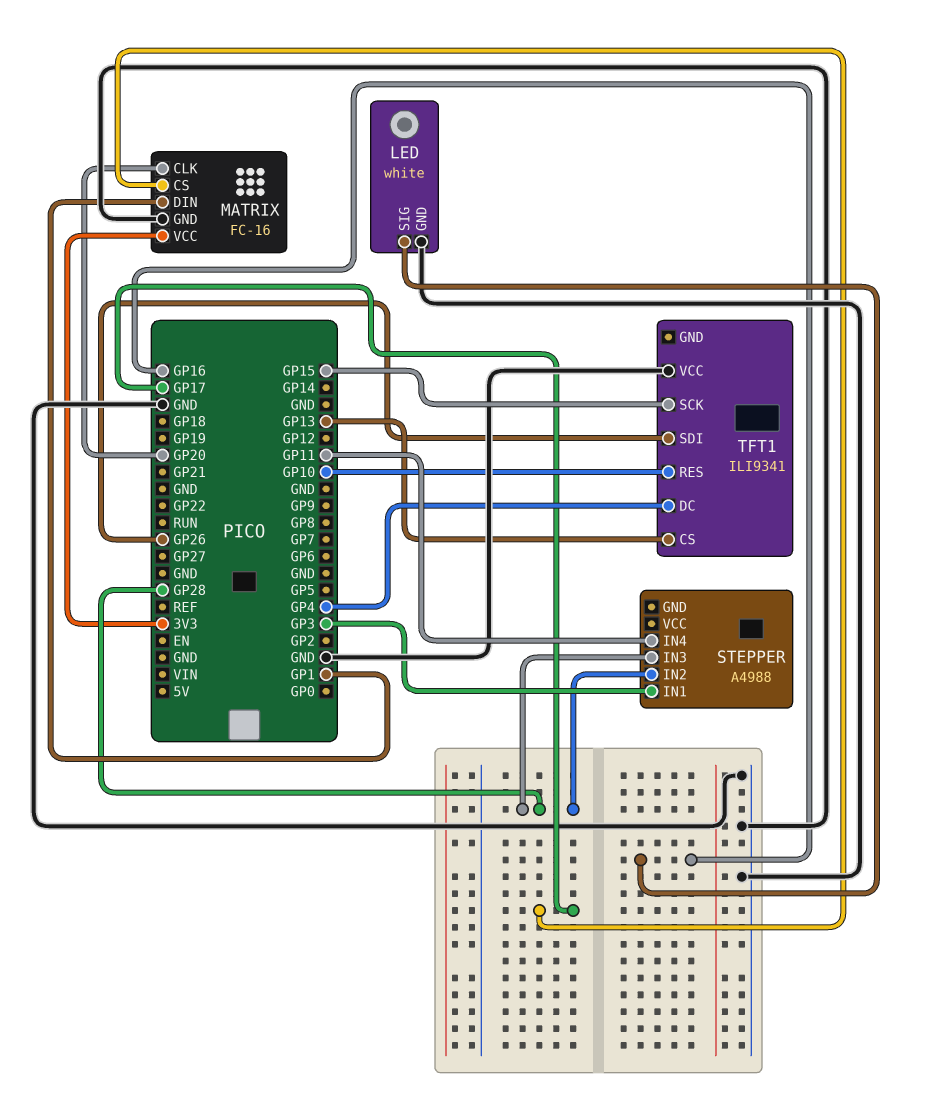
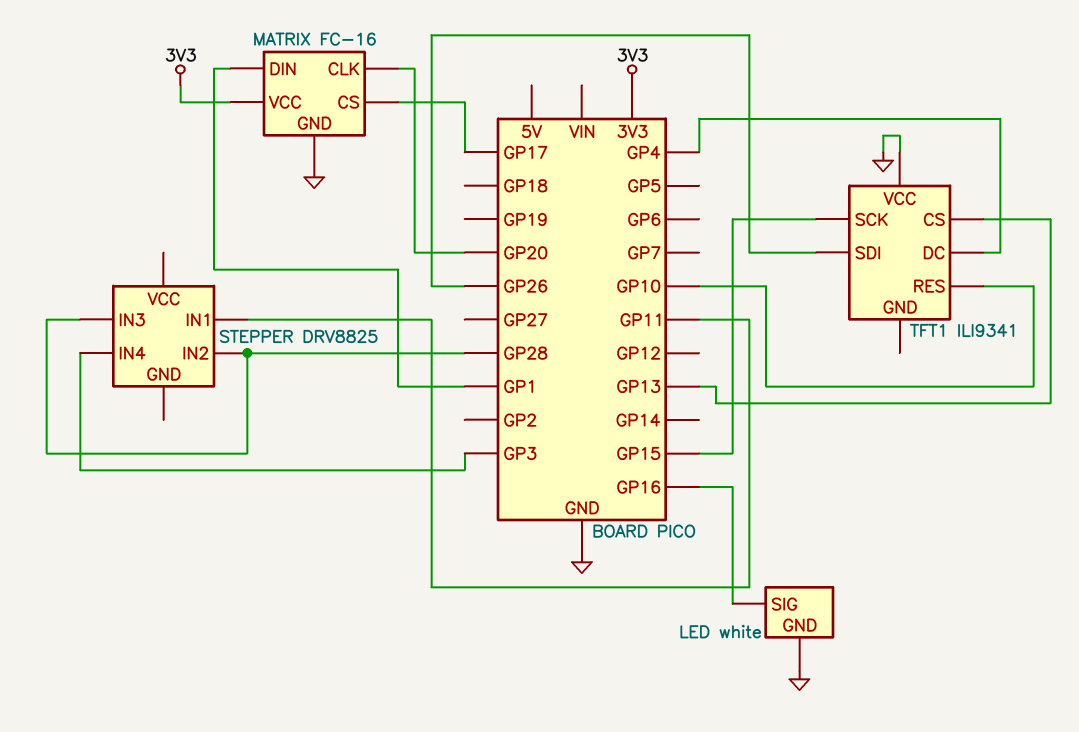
STEPPER: A4988 -> DRV8825
STEPPER pin IN1: GP3 -> GP11
STEPPER pin IN4: GP11 -> GP3

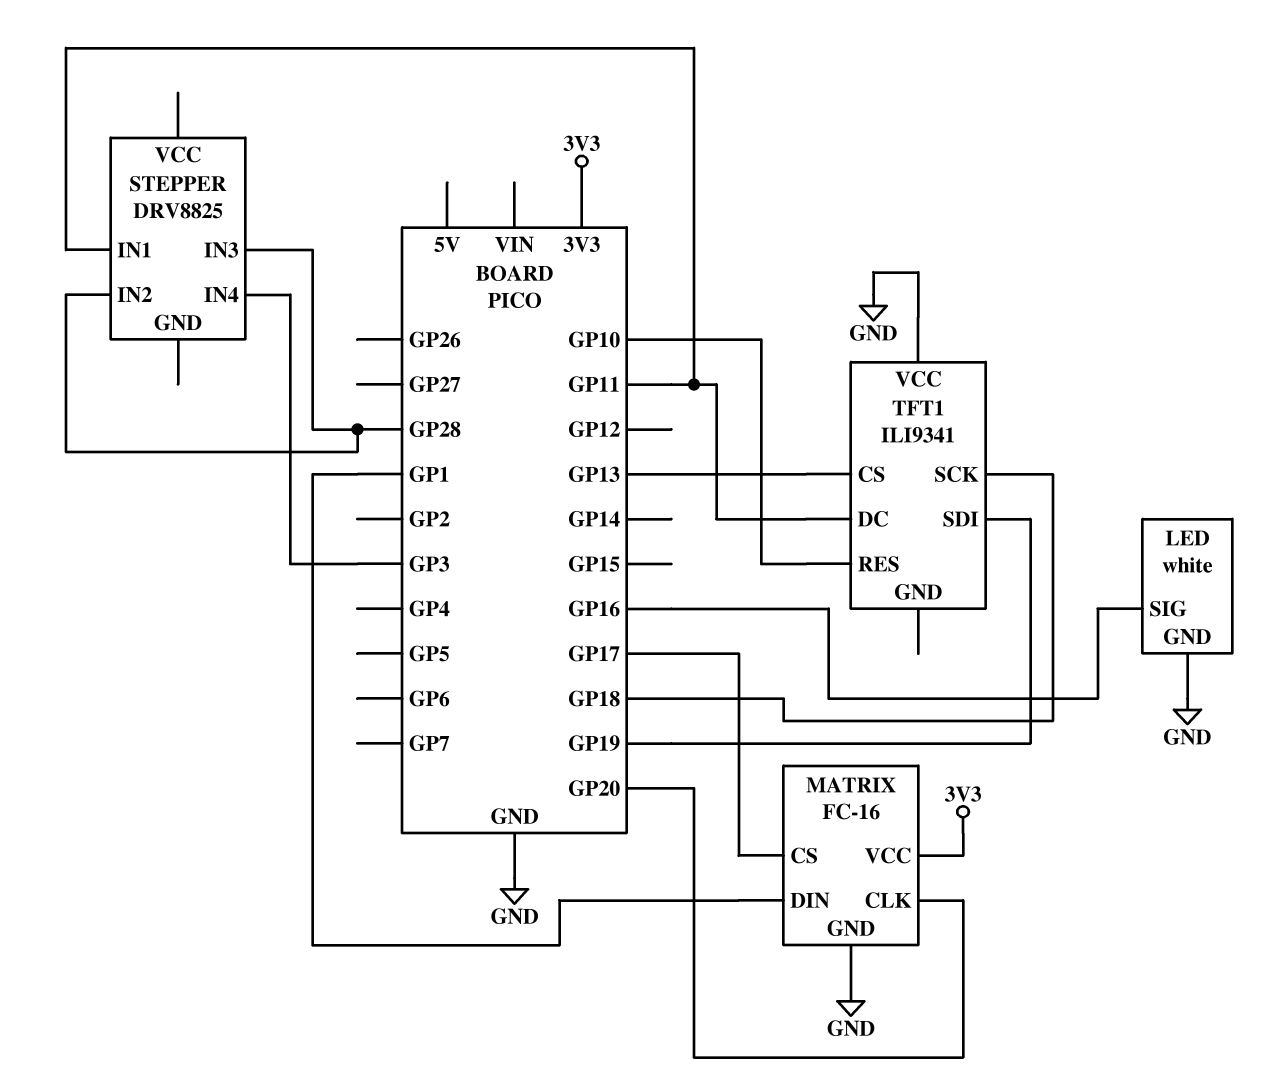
TFT1 pin DC: GP4 -> GP11
TFT1 pin SCK: GP15 -> GP18
TFT1 pin SDI: GP26 -> GP19

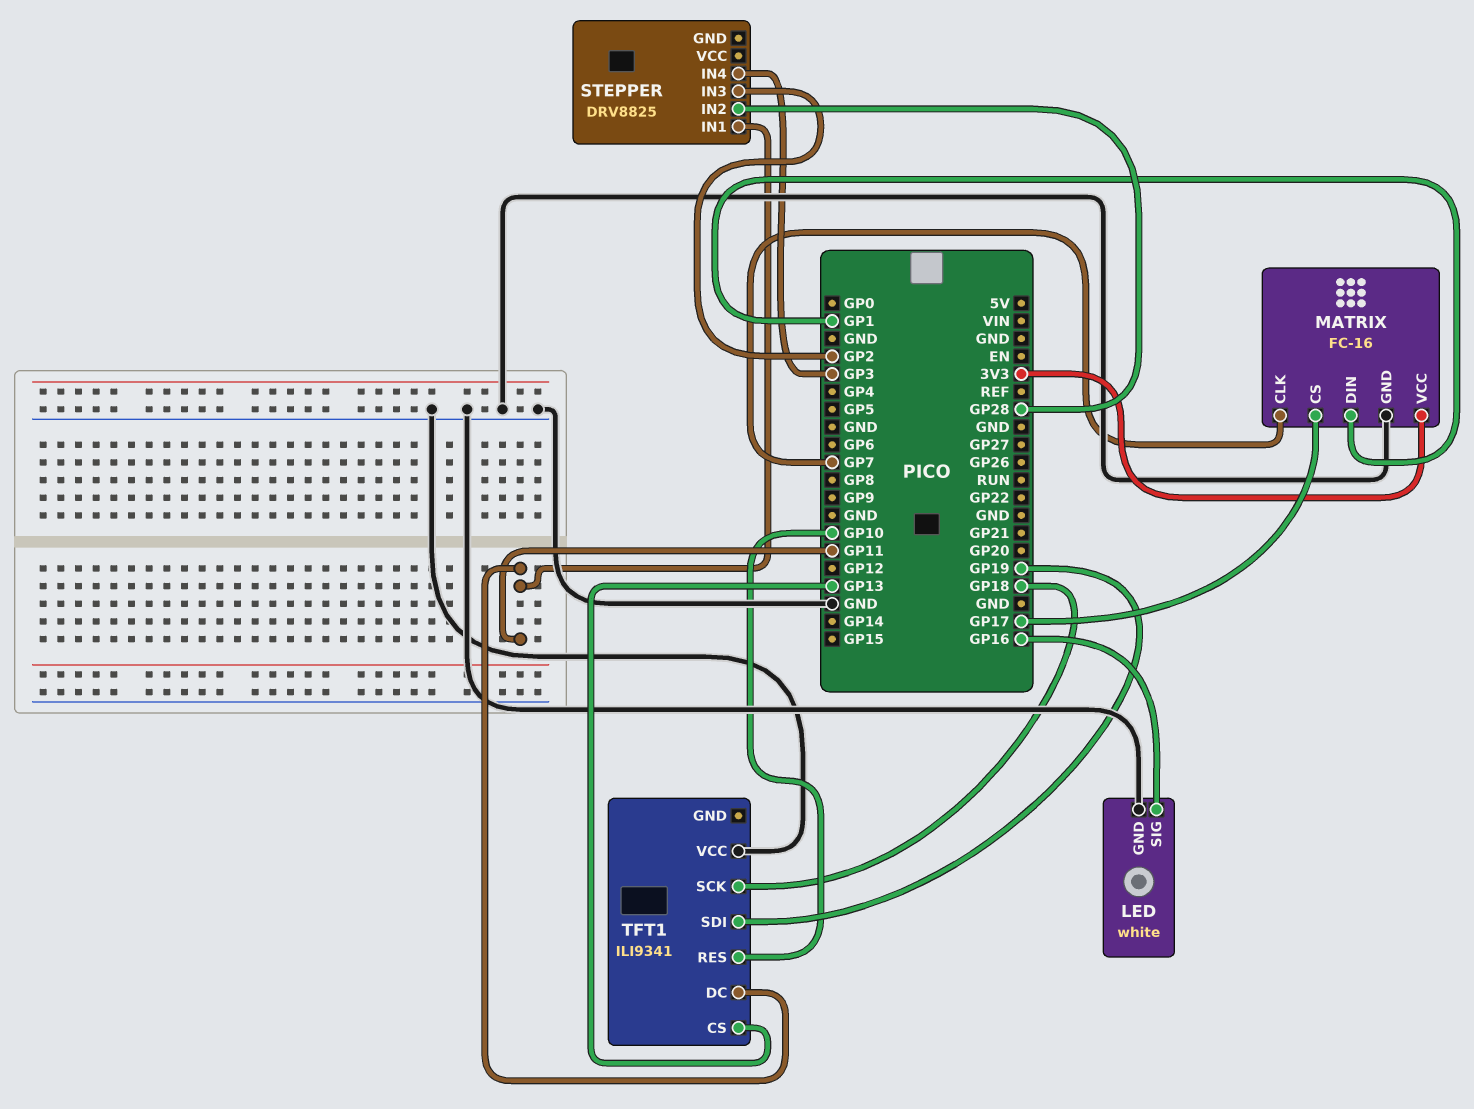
MATRIX pin CLK: GP20 -> GP7
STEPPER pin IN3: GP28 -> GP2

